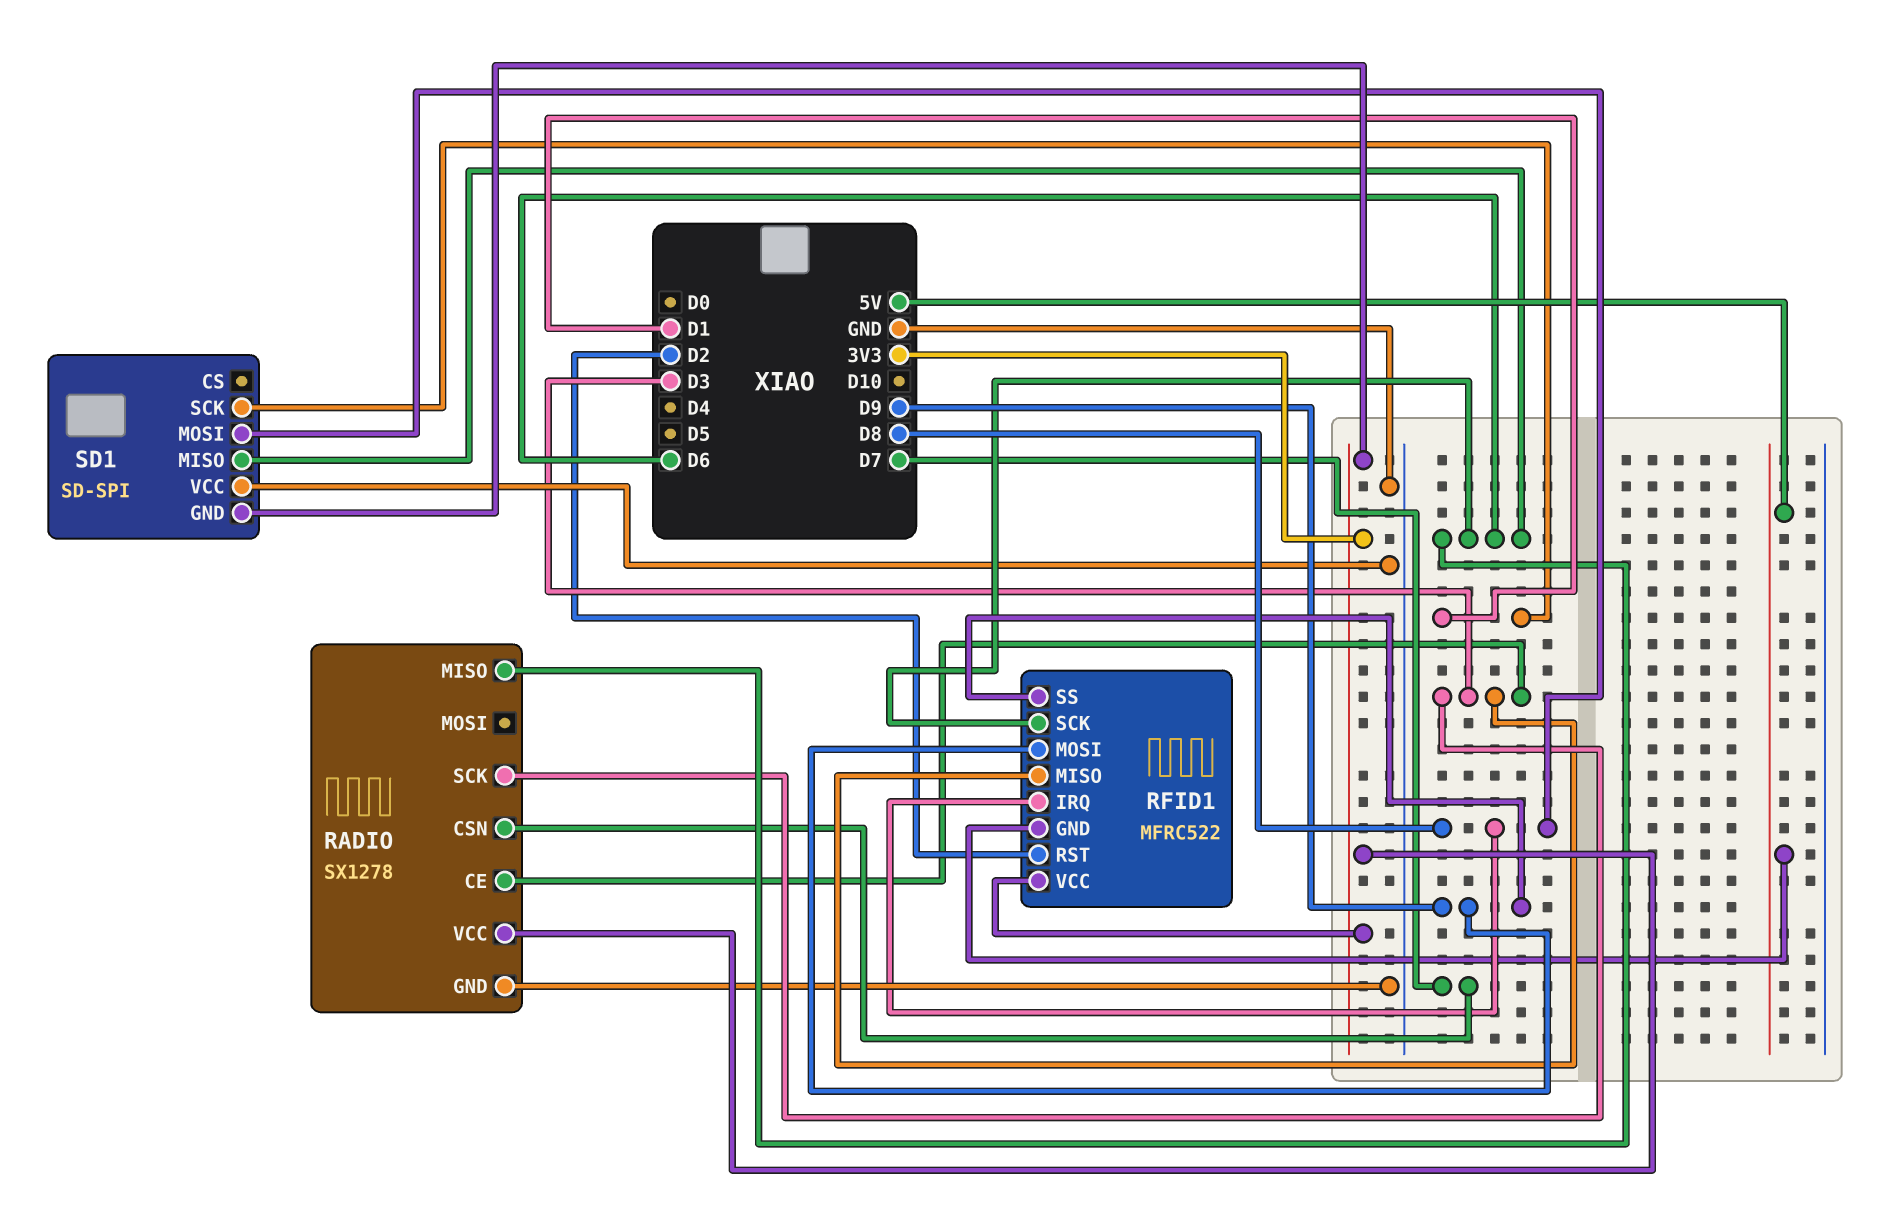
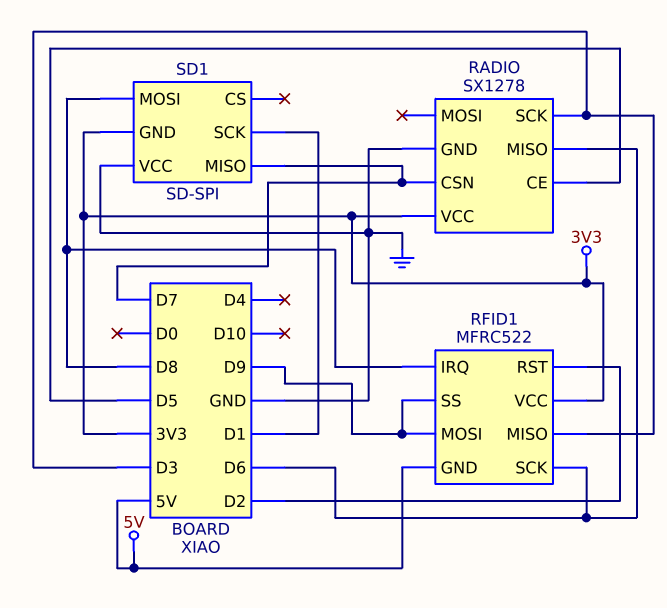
RADIO pin CE: D3 -> D5
SD1 pin MISO: D6 -> D7

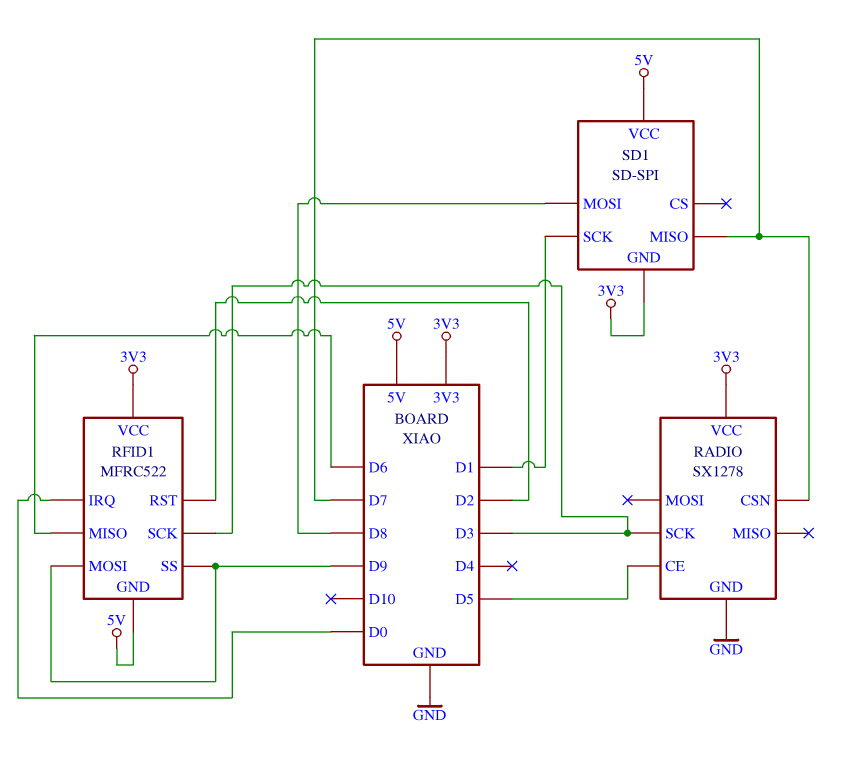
RADIO pin MISO: D6 -> none
RFID1 pin IRQ: D8 -> D0
RFID1 pin MISO: D3 -> D6
RFID1 pin SCK: D6 -> D3
SD1 pin VCC: GND -> 5V

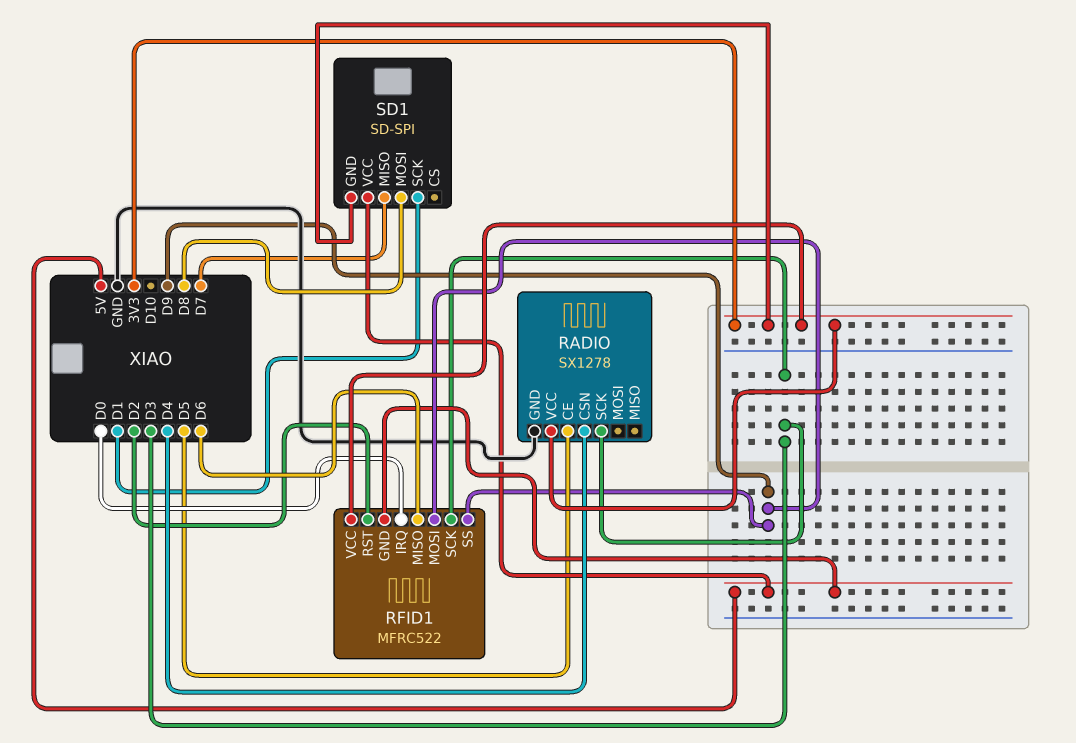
RADIO pin CSN: D7 -> D4

